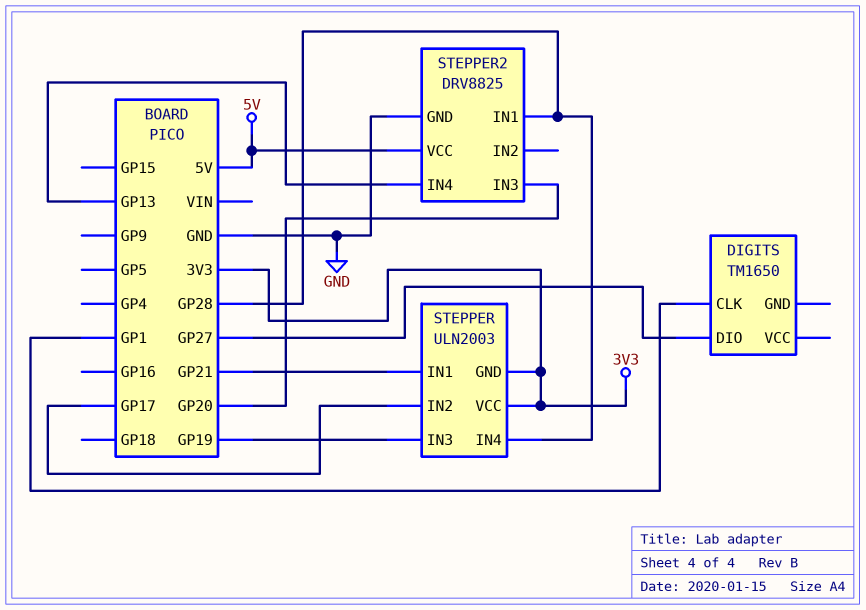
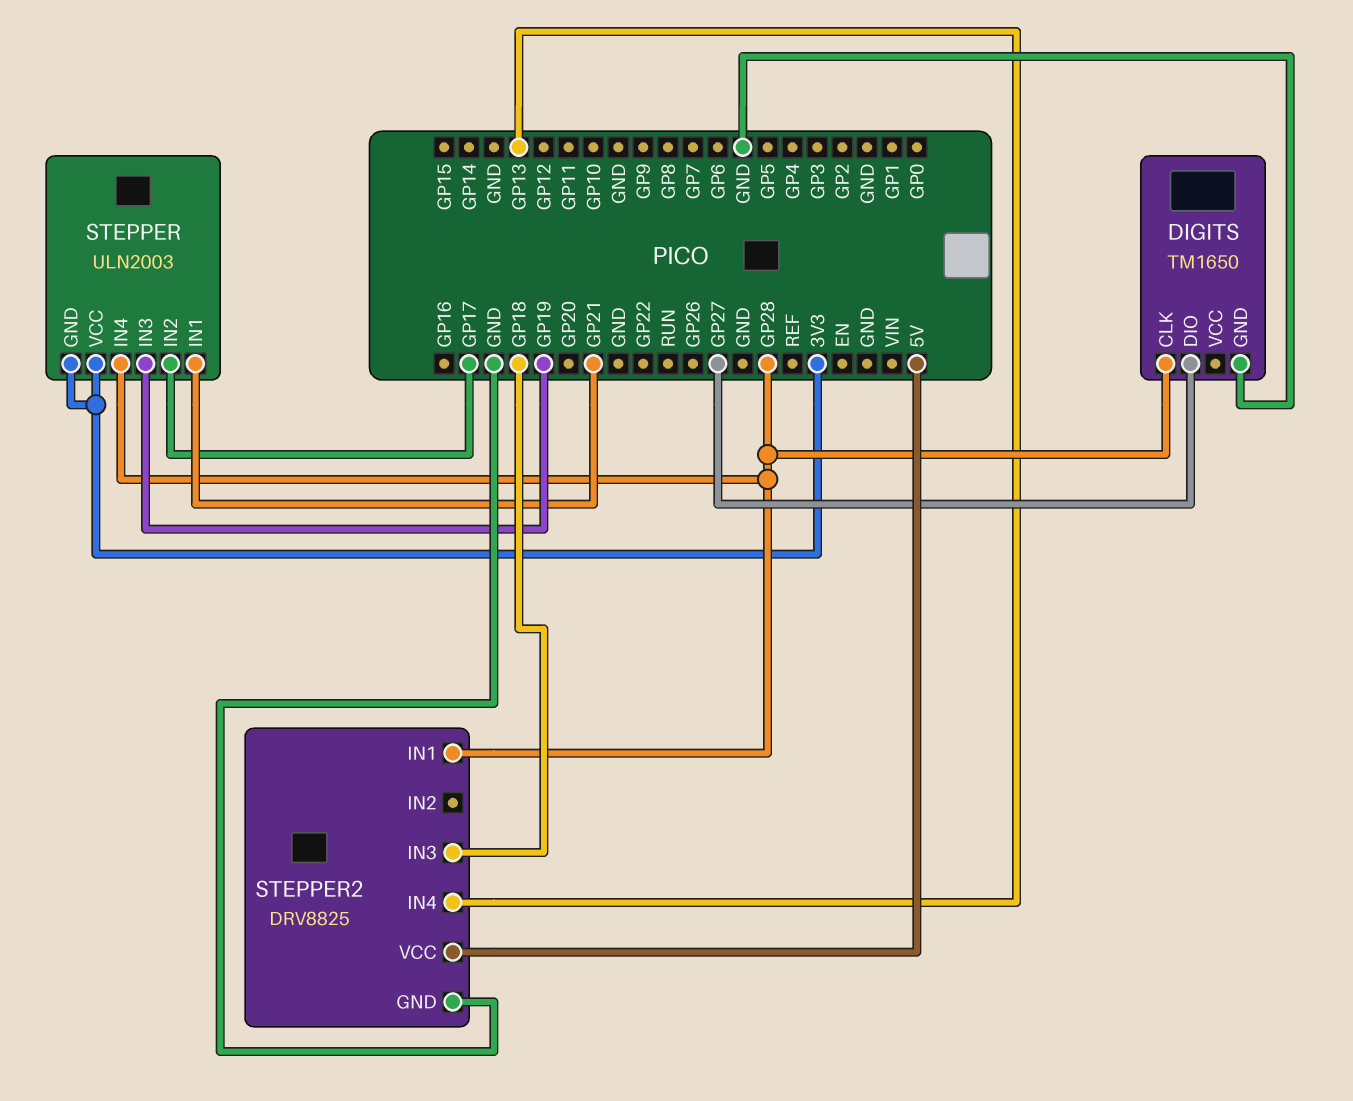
DIGITS pin CLK: GP1 -> GP28
DIGITS pin GND: none -> GND
STEPPER2 pin IN3: GP20 -> GP18

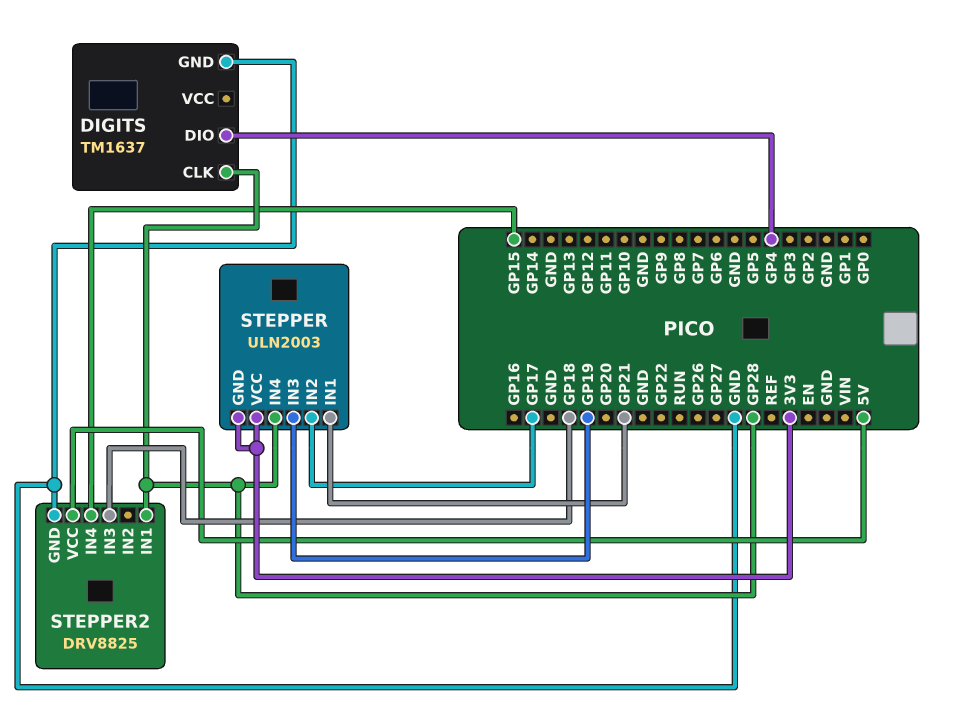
DIGITS: TM1650 -> TM1637
DIGITS pin DIO: GP27 -> GP4
STEPPER2 pin IN4: GP13 -> GP15

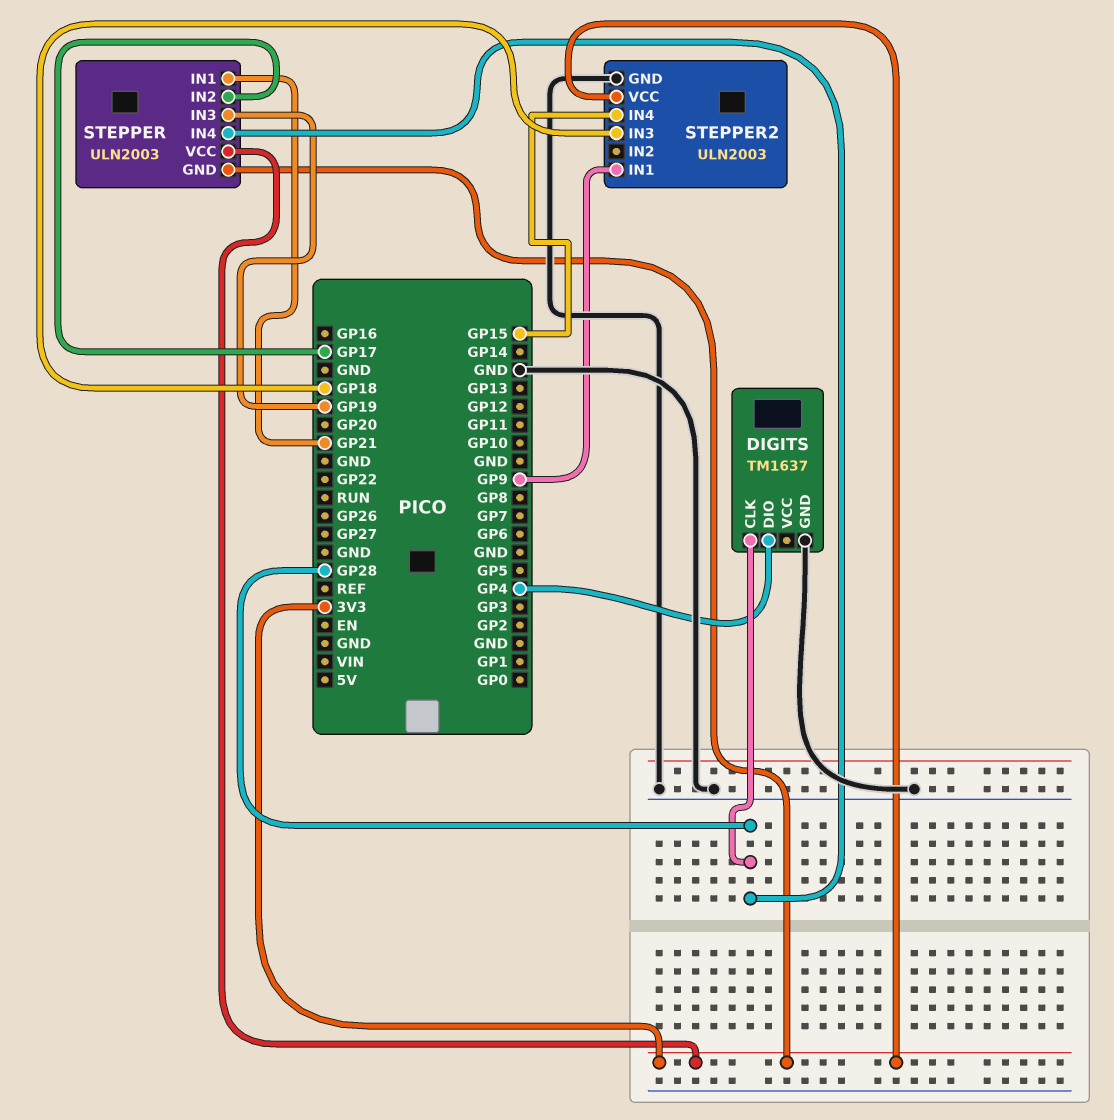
STEPPER2: DRV8825 -> ULN2003
STEPPER2 pin IN1: GP28 -> GP9
STEPPER2 pin VCC: 5V -> 3V3

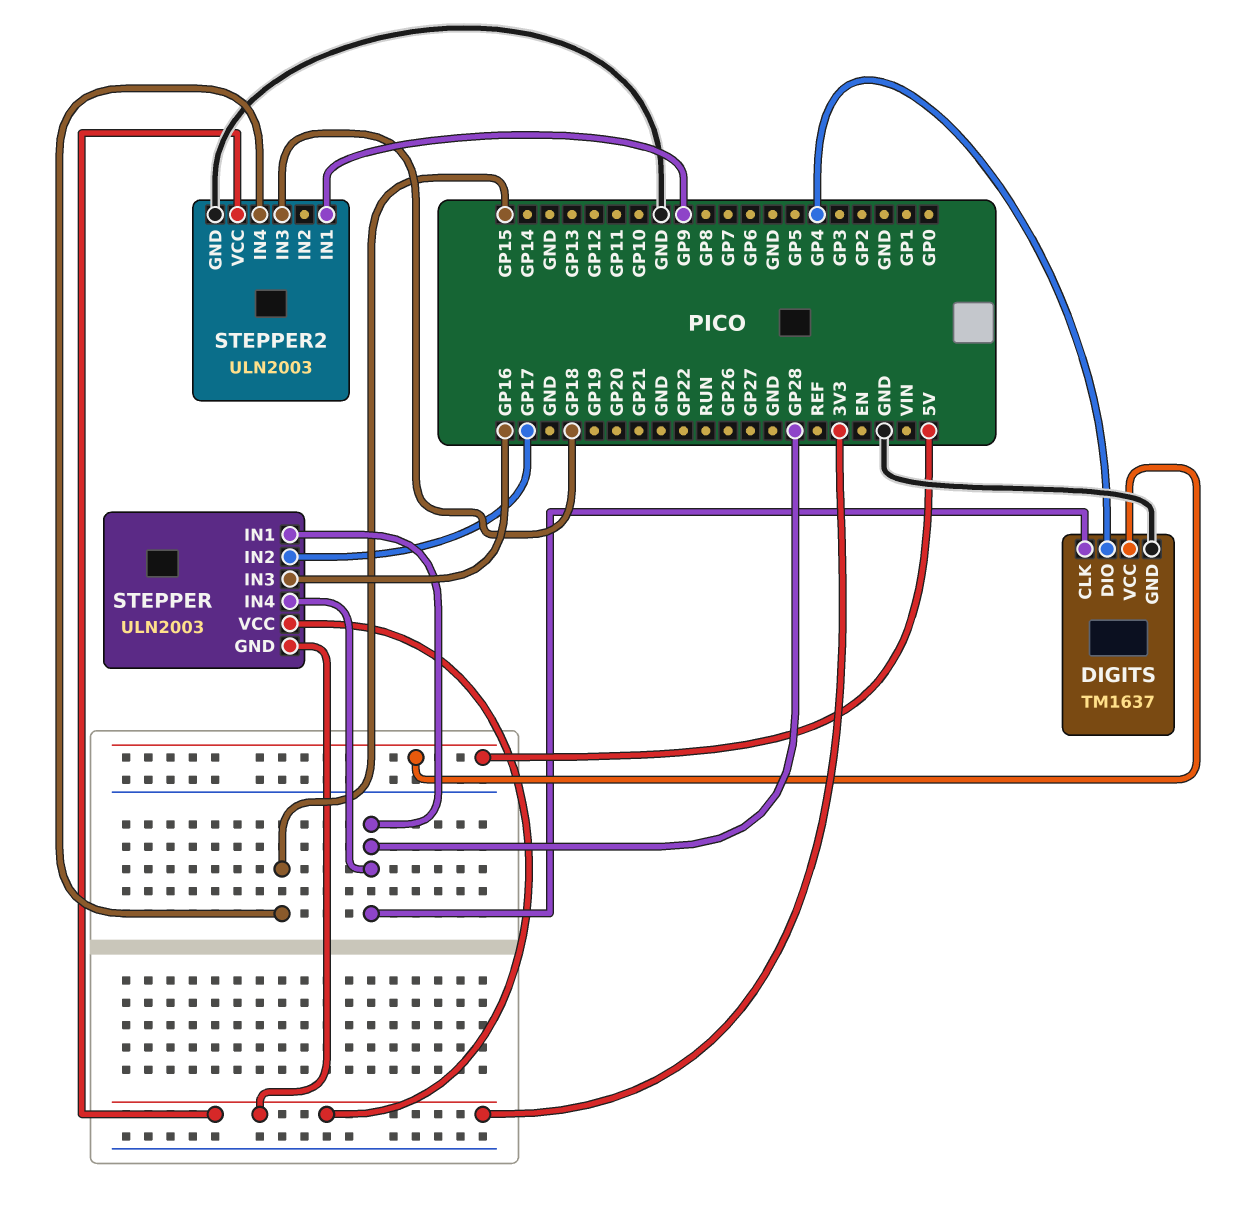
DIGITS pin VCC: none -> 5V
STEPPER pin IN1: GP21 -> GP28
STEPPER pin IN3: GP19 -> GP16

